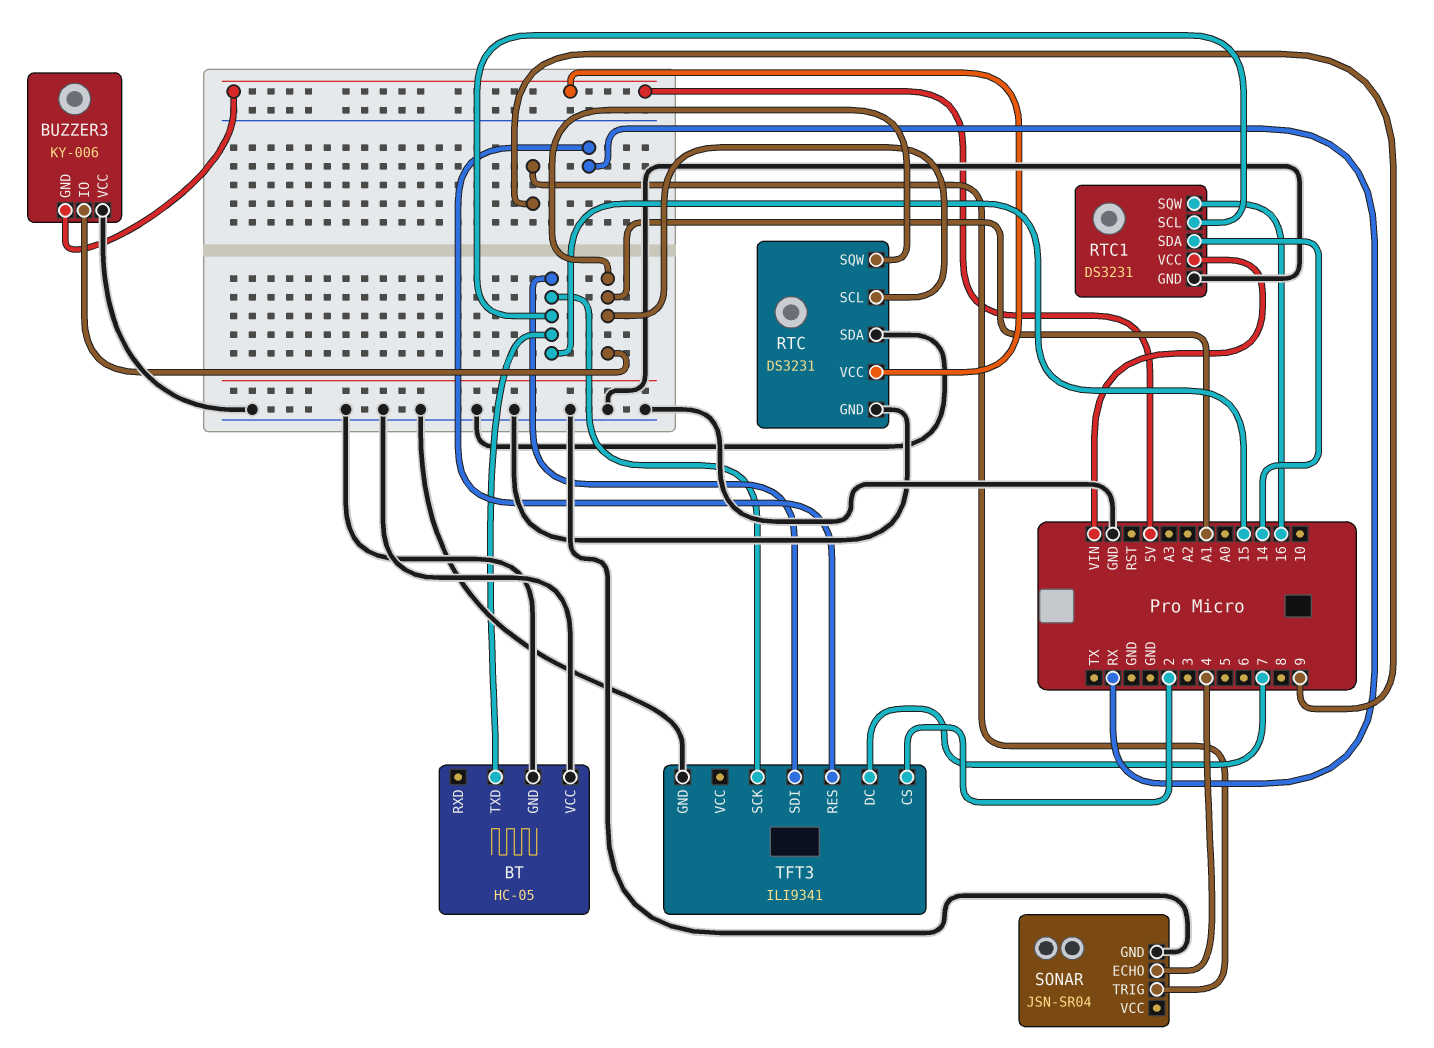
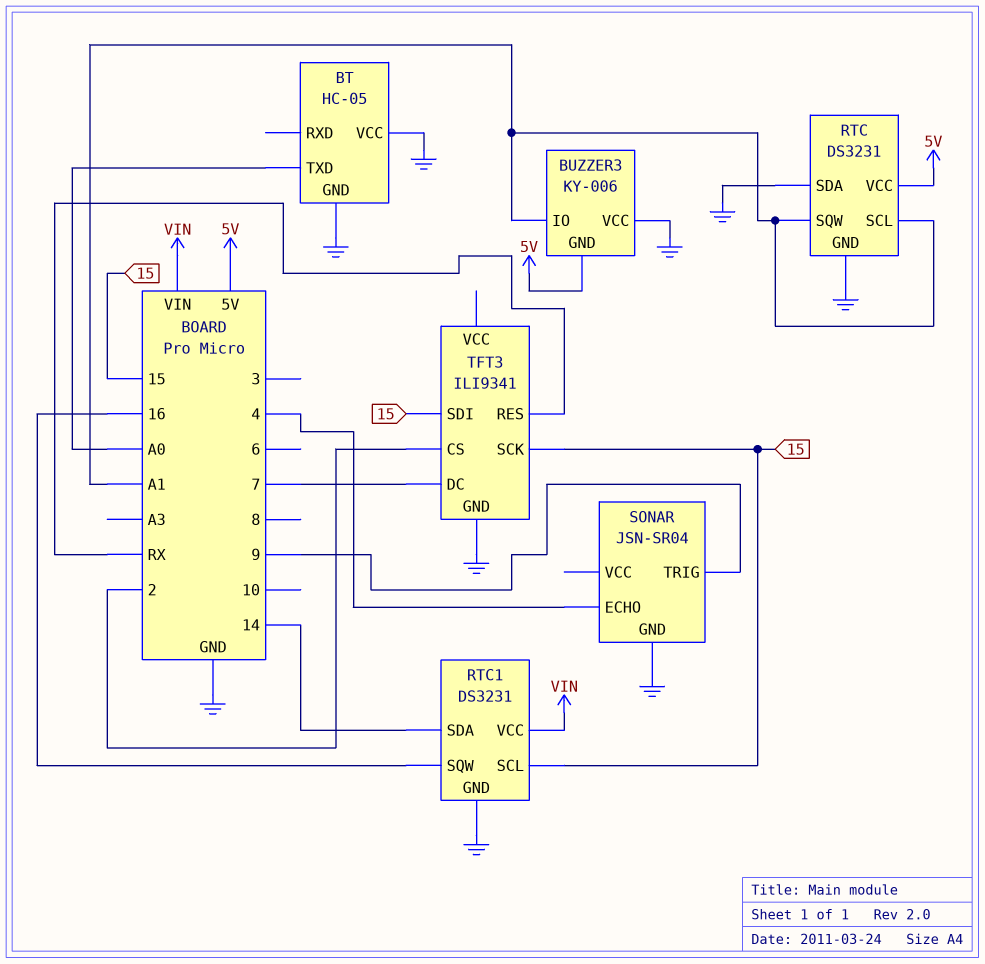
BT pin TXD: 15 -> A0

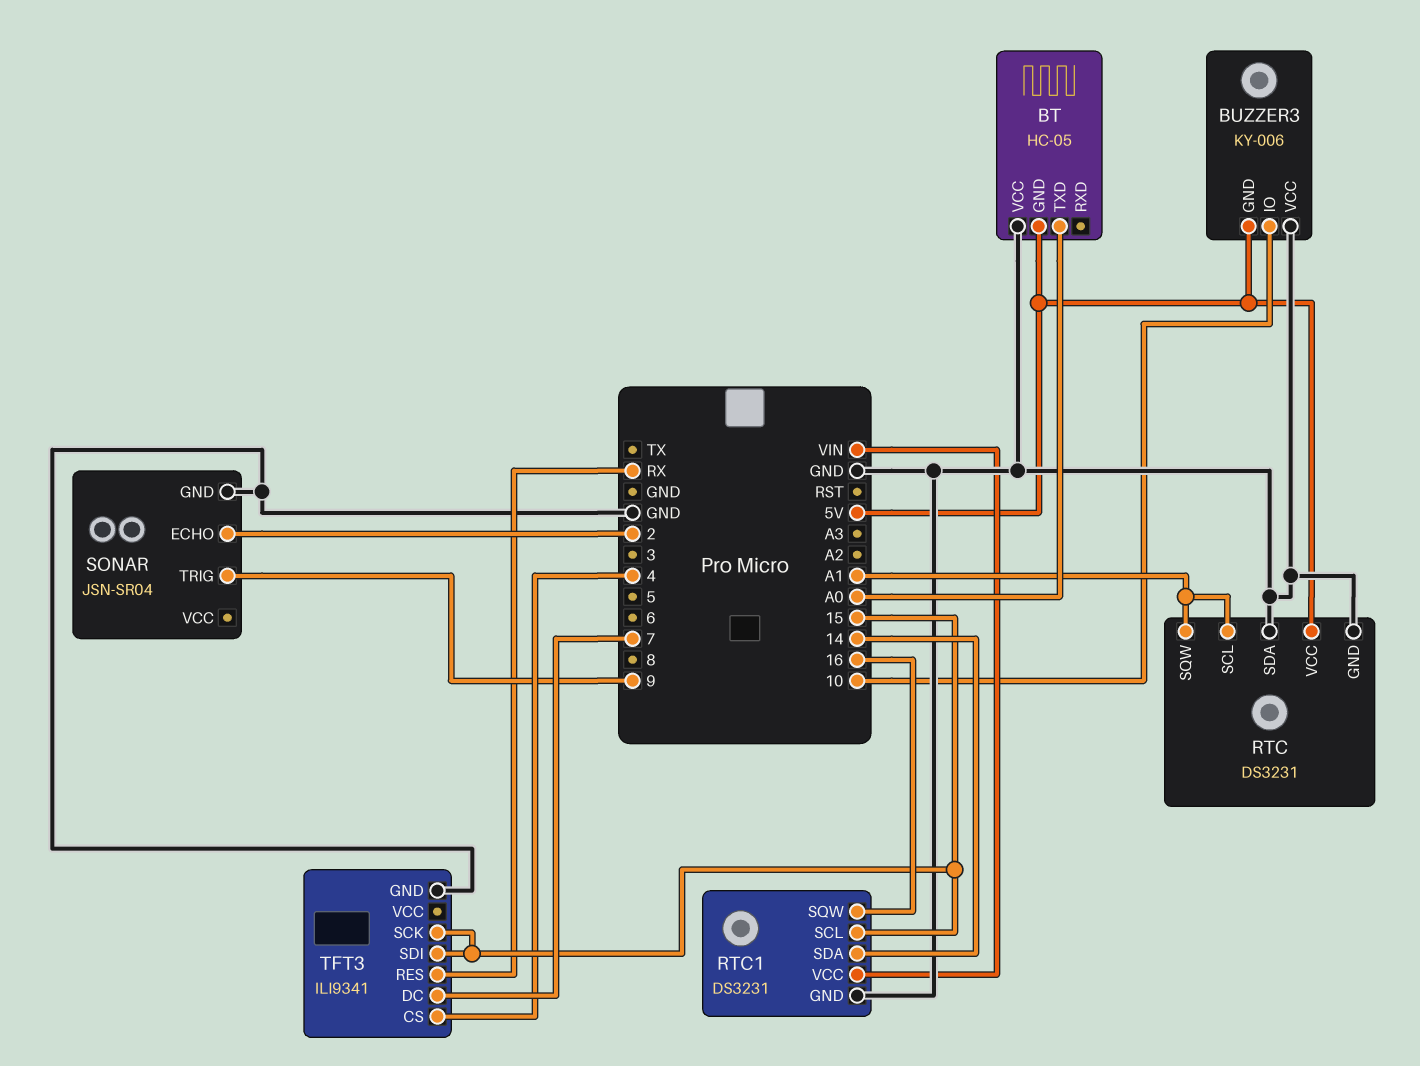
BT pin GND: GND -> 5V
BUZZER3 pin IO: A1 -> 10
SONAR pin ECHO: 4 -> 2
TFT3 pin CS: 2 -> 4

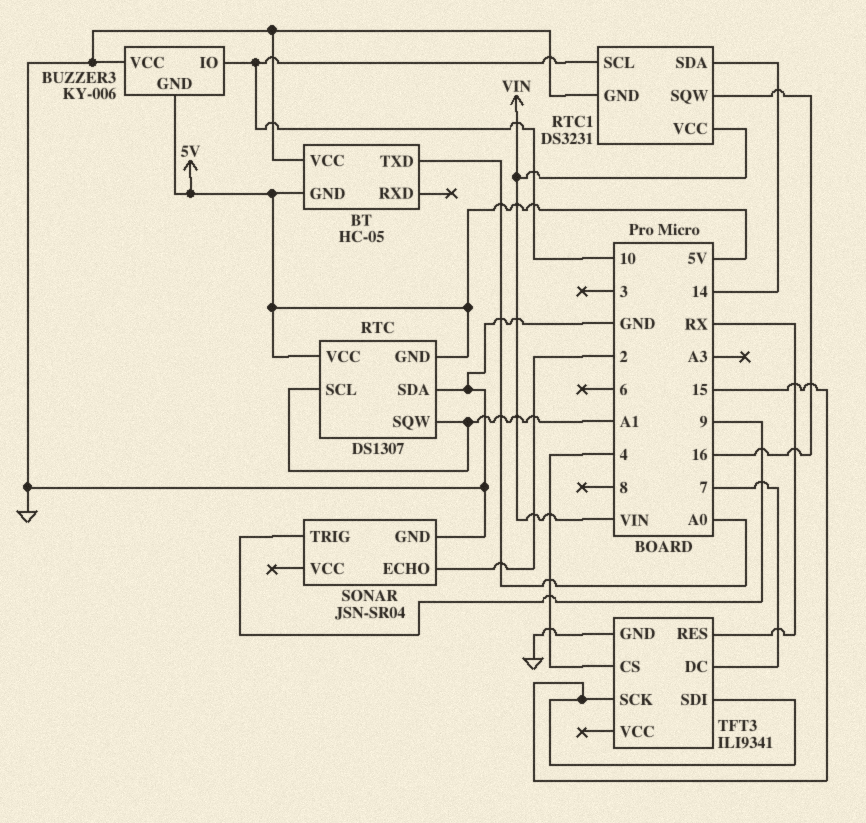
RTC: DS3231 -> DS1307
RTC pin GND: GND -> 5V
RTC1 pin SCL: 15 -> 10

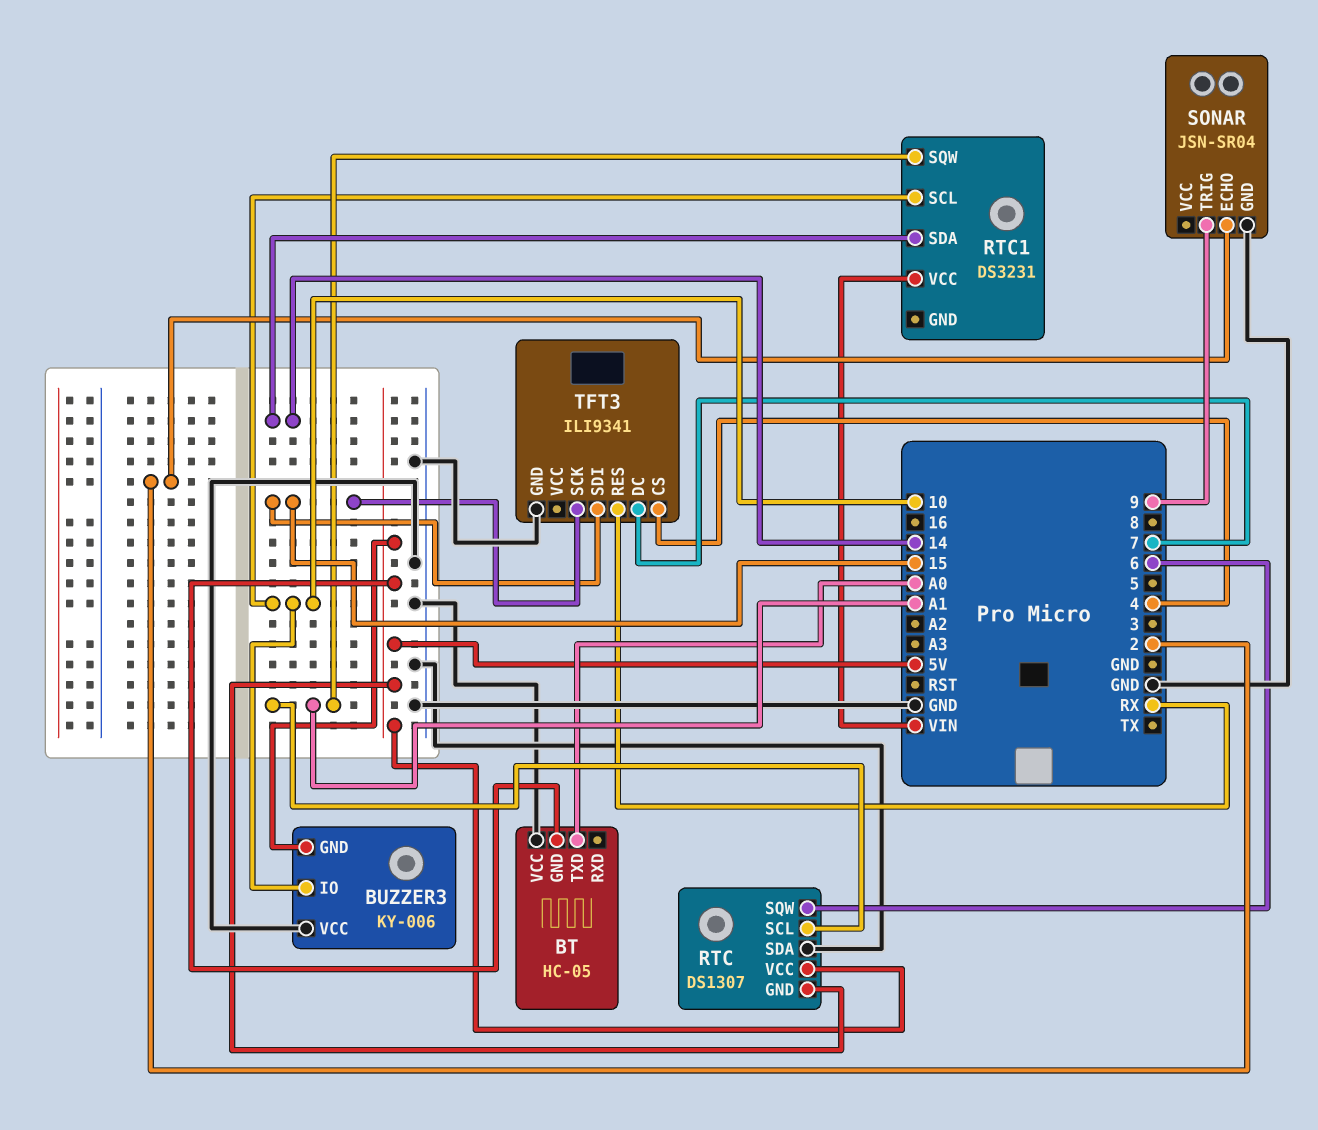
RTC pin SQW: A1 -> 6
RTC1 pin GND: GND -> none
RTC1 pin SQW: 16 -> A1

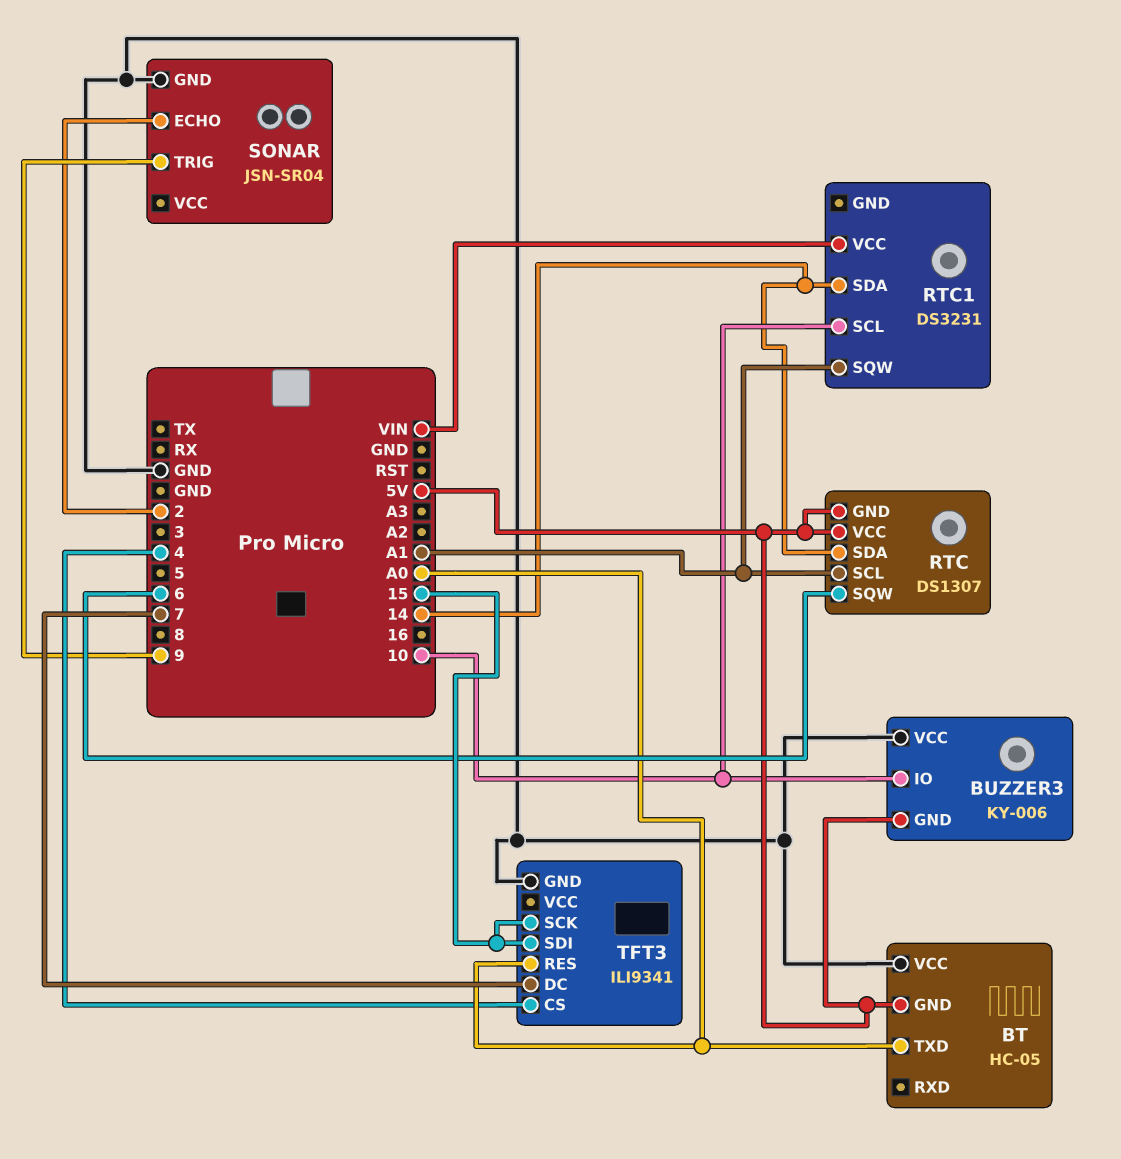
RTC pin SDA: GND -> 14
TFT3 pin RES: RX -> A0

